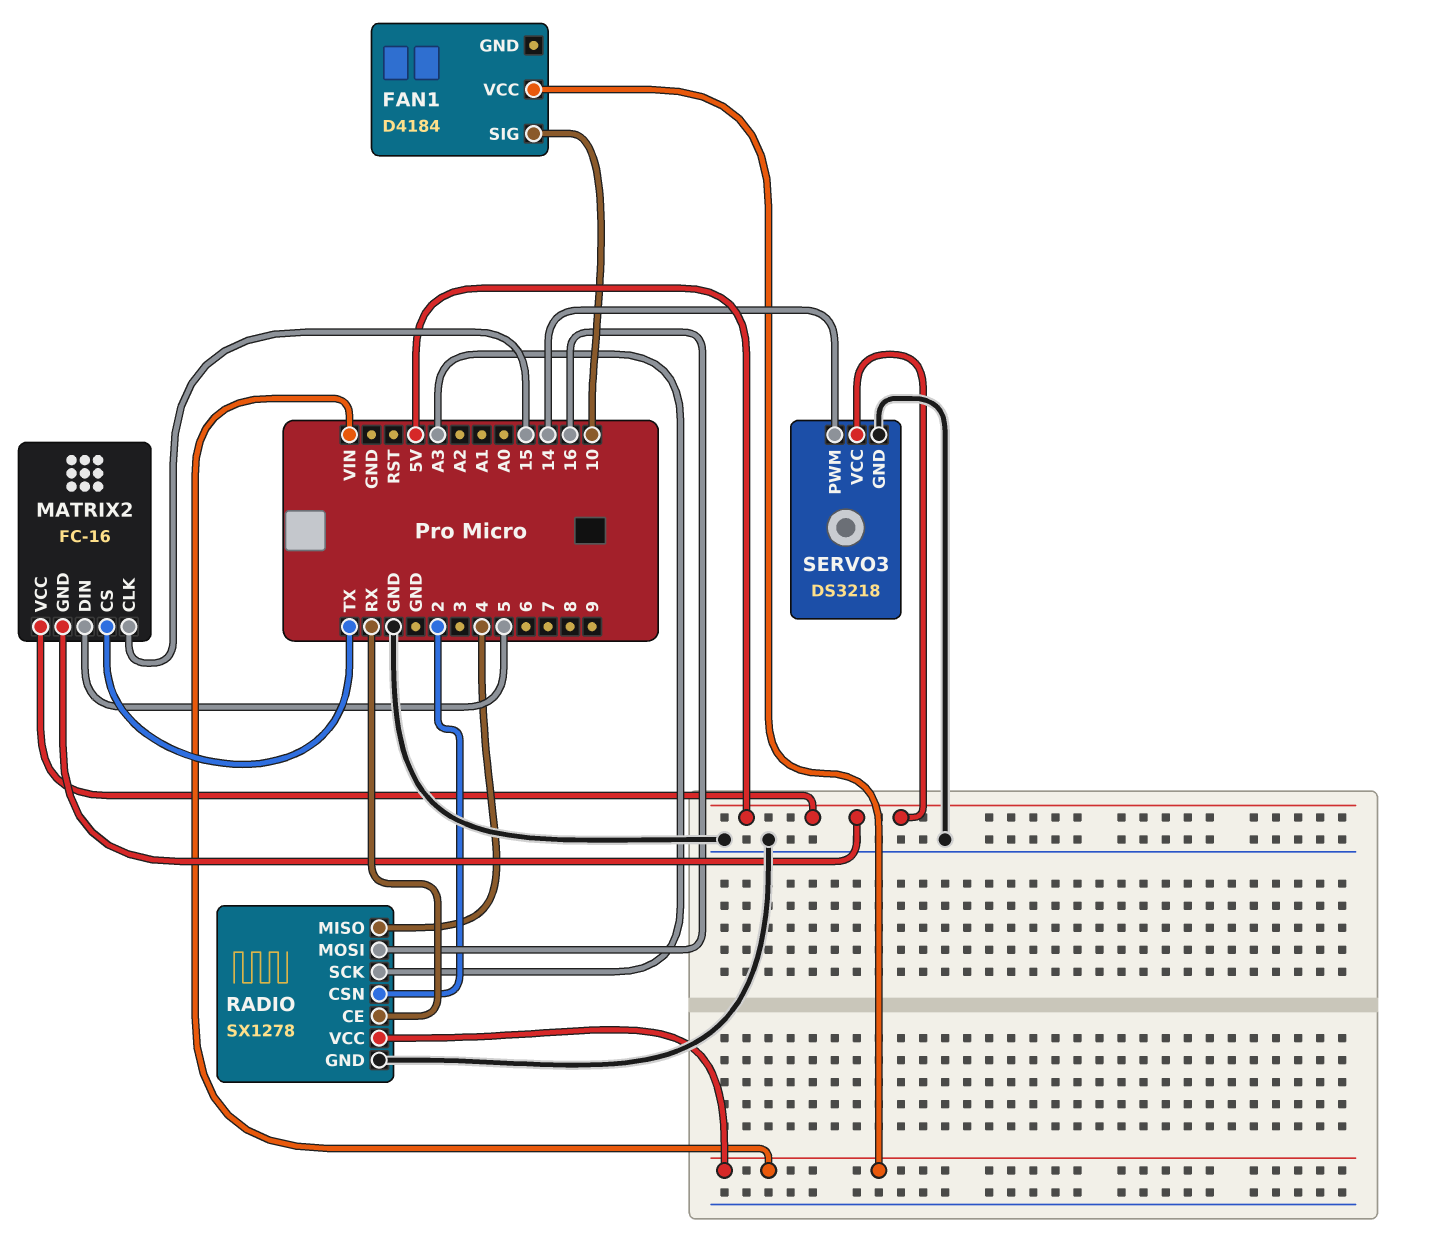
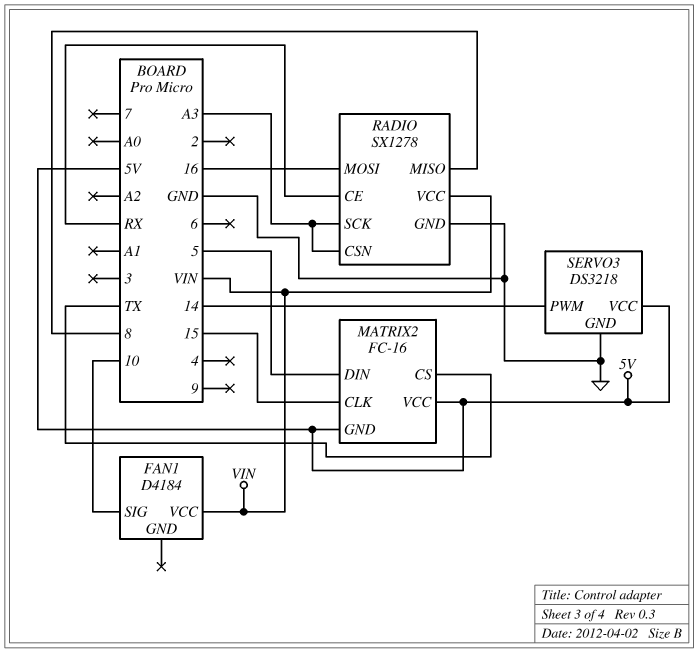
RADIO pin CSN: 2 -> A3
RADIO pin MISO: 4 -> 8

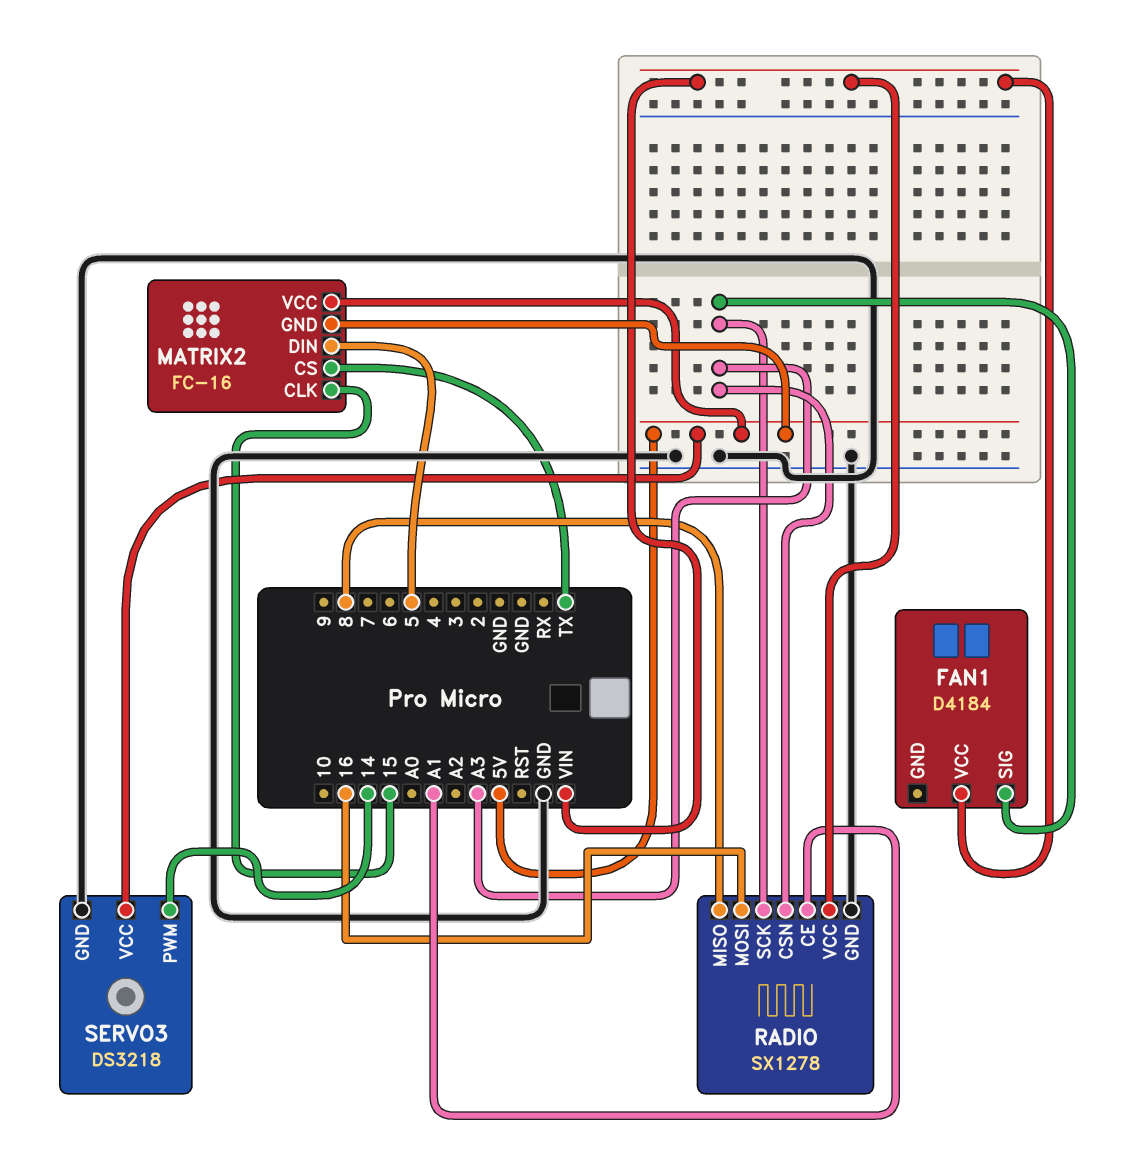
FAN1 pin SIG: 10 -> A3
RADIO pin CE: RX -> A1

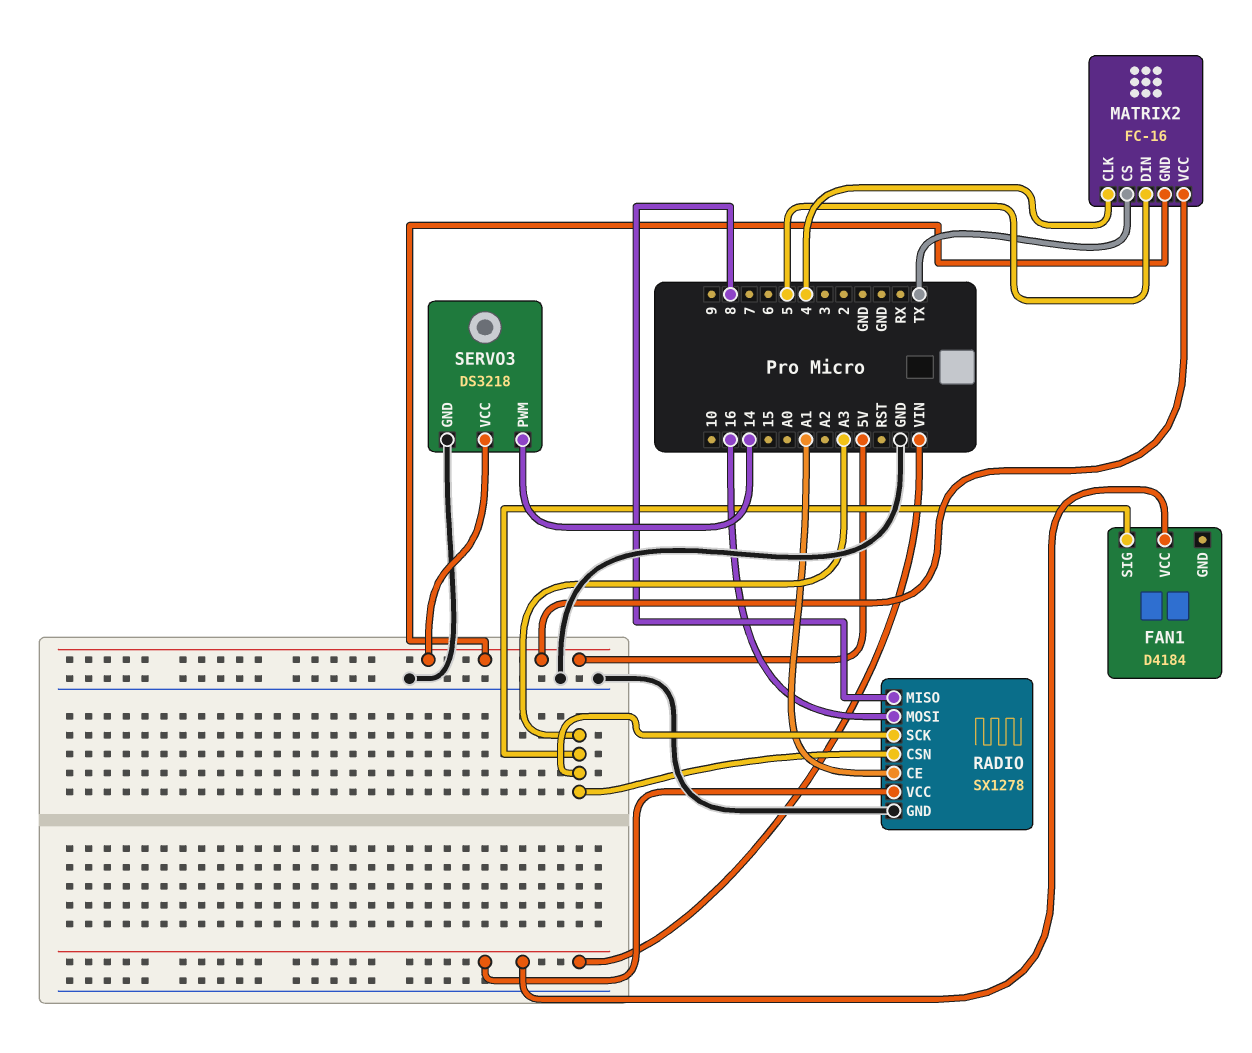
MATRIX2 pin CLK: 15 -> 4

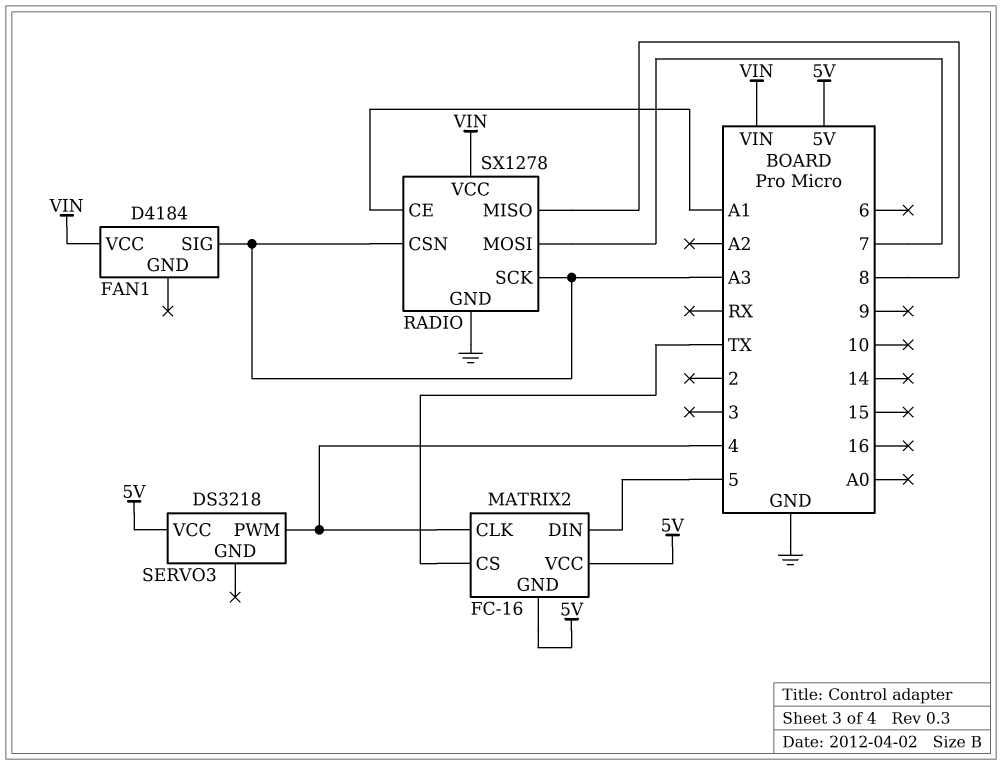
RADIO pin MOSI: 16 -> 7
SERVO3 pin GND: GND -> none
SERVO3 pin PWM: 14 -> 4

